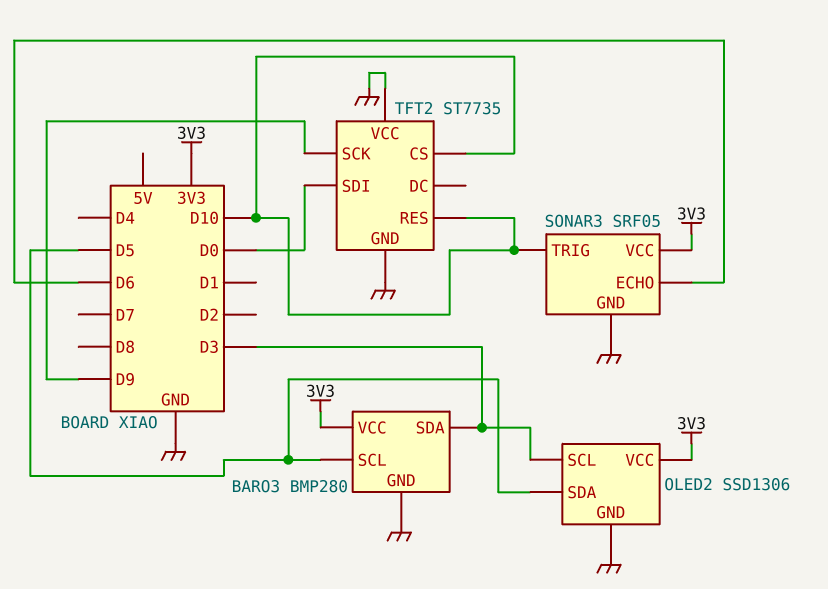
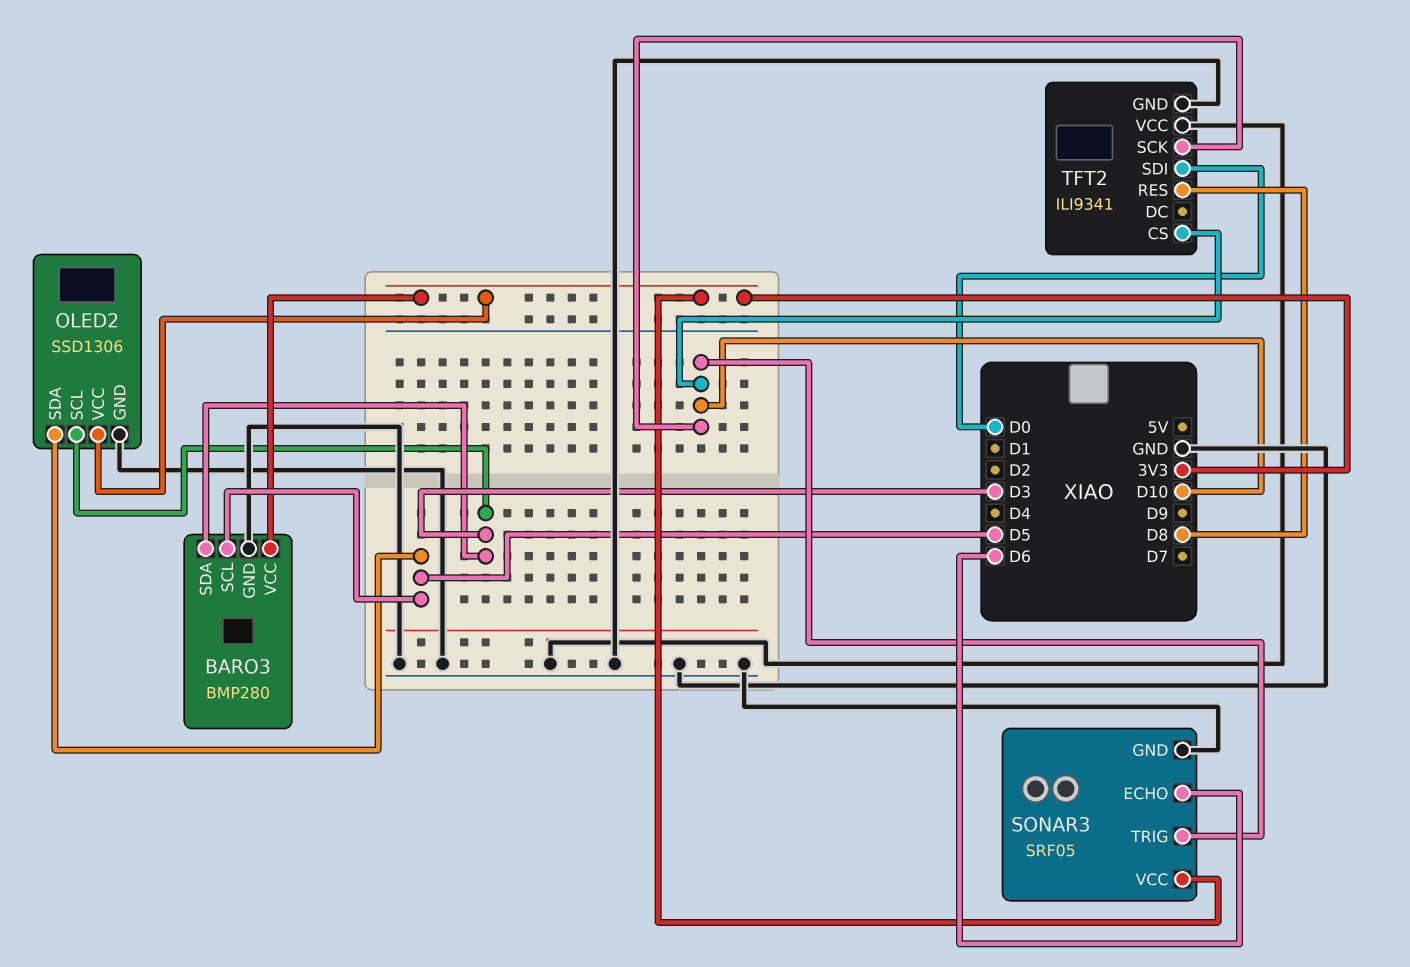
TFT2: ST7735 -> ILI9341
TFT2 pin RES: D10 -> D8
TFT2 pin SCK: D9 -> D10

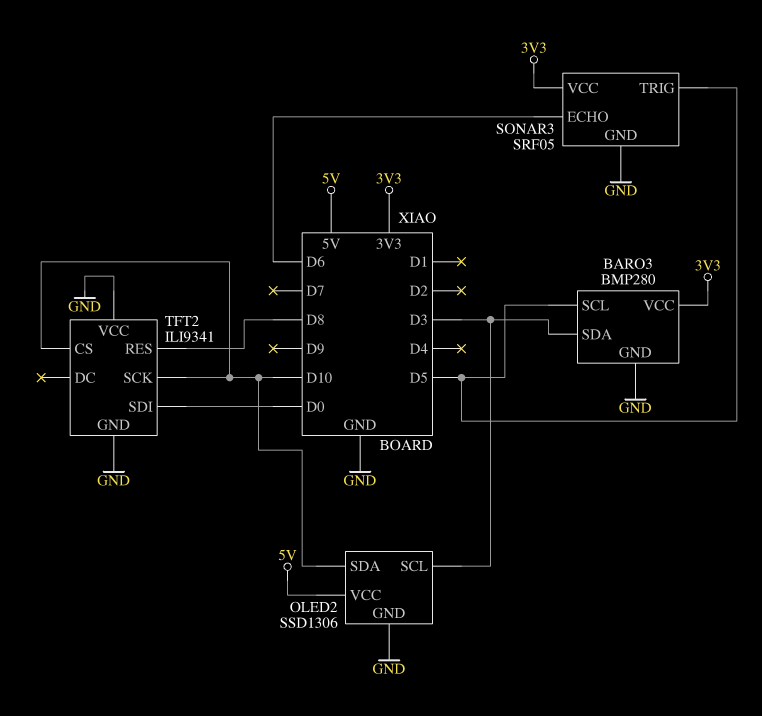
OLED2 pin SDA: D5 -> D10
OLED2 pin VCC: 3V3 -> 5V
SONAR3 pin TRIG: D10 -> D5

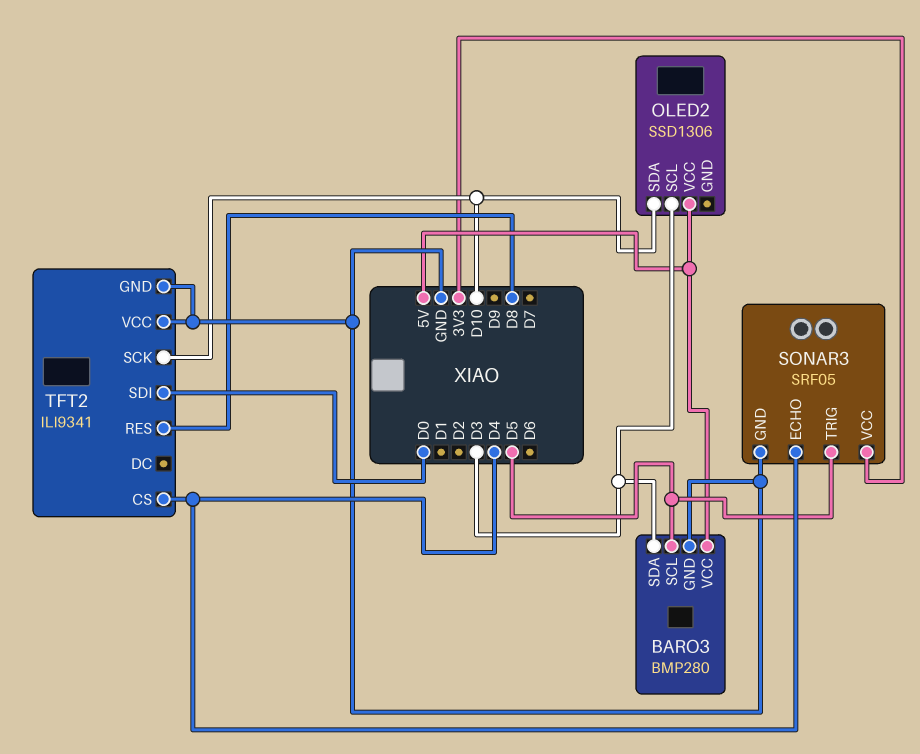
BARO3 pin VCC: 3V3 -> 5V
OLED2 pin GND: GND -> none
SONAR3 pin ECHO: D6 -> D4
TFT2 pin CS: D10 -> D4

